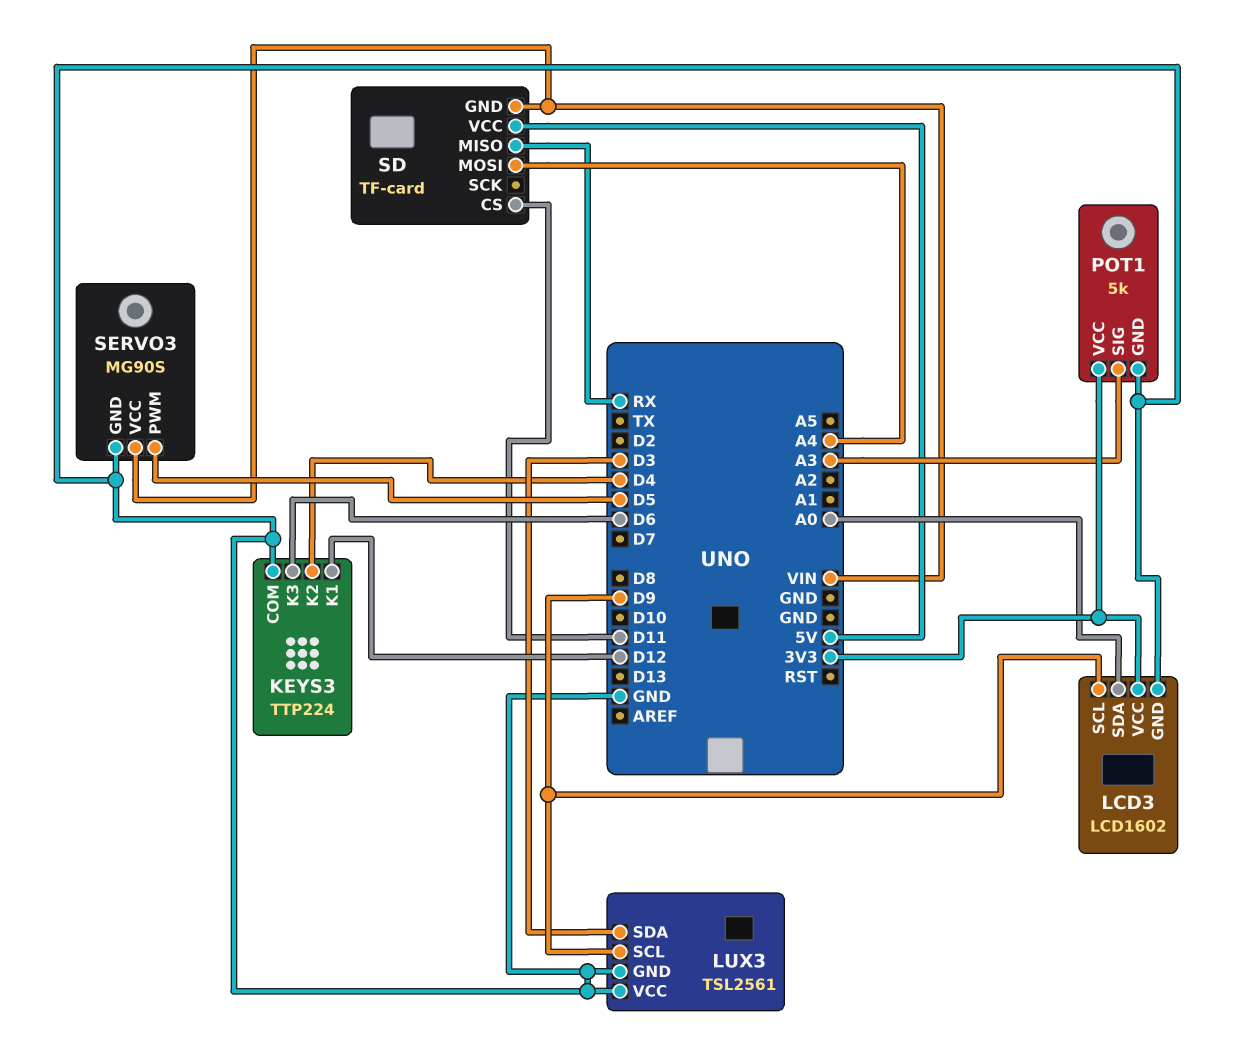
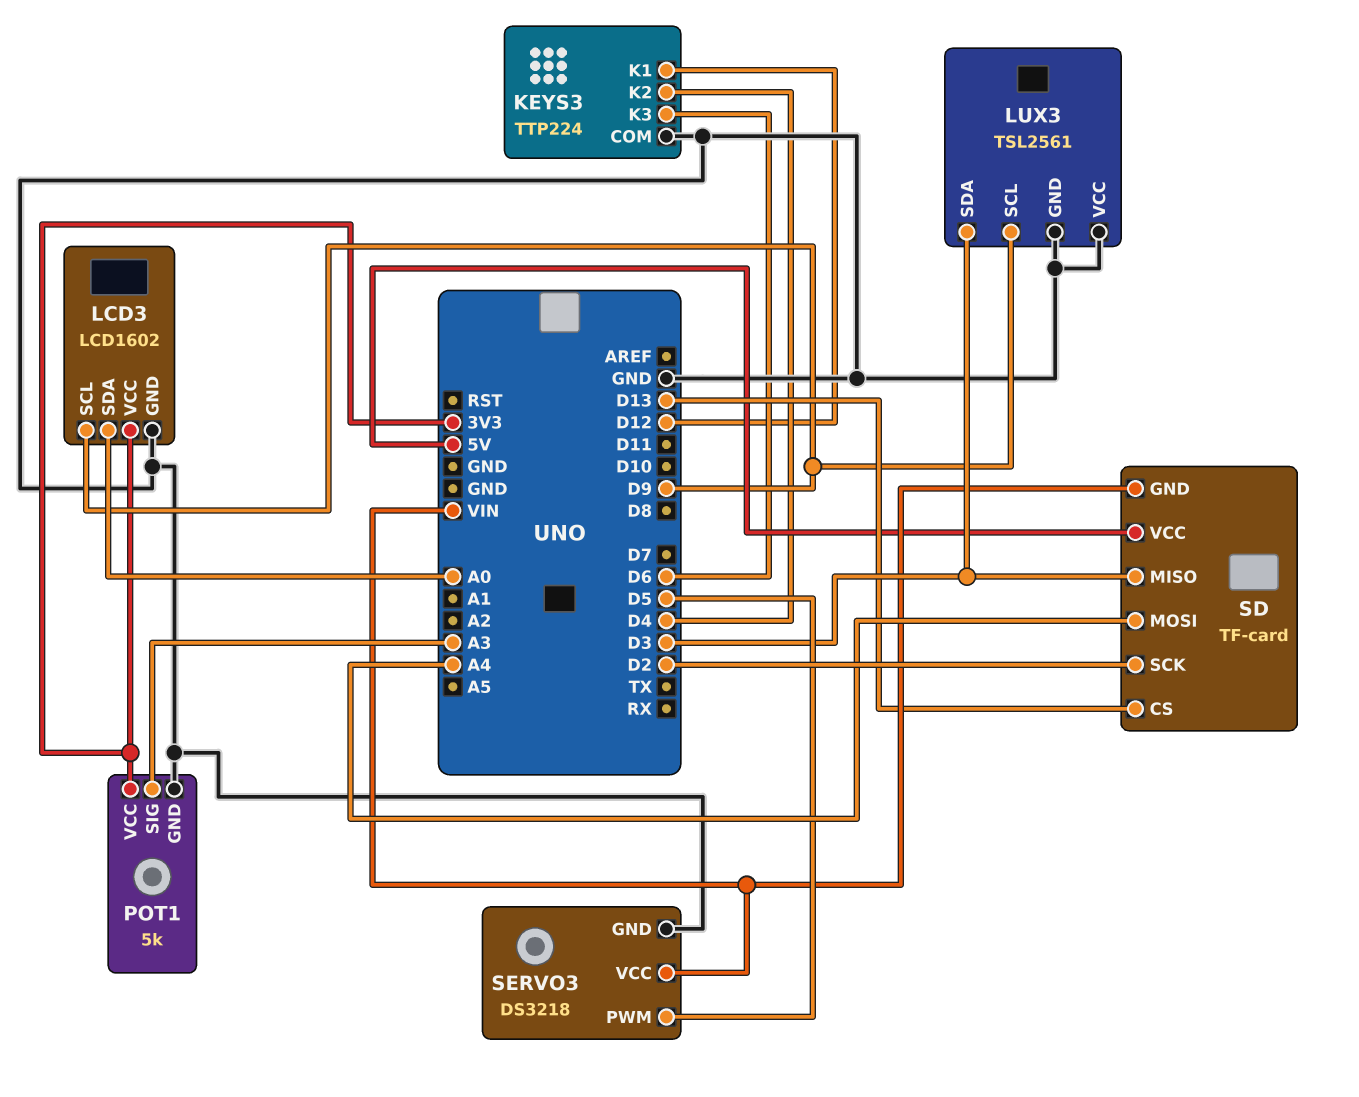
SD pin CS: D11 -> D13
SD pin MISO: RX -> D3
SD pin SCK: none -> D2
SERVO3: MG90S -> DS3218

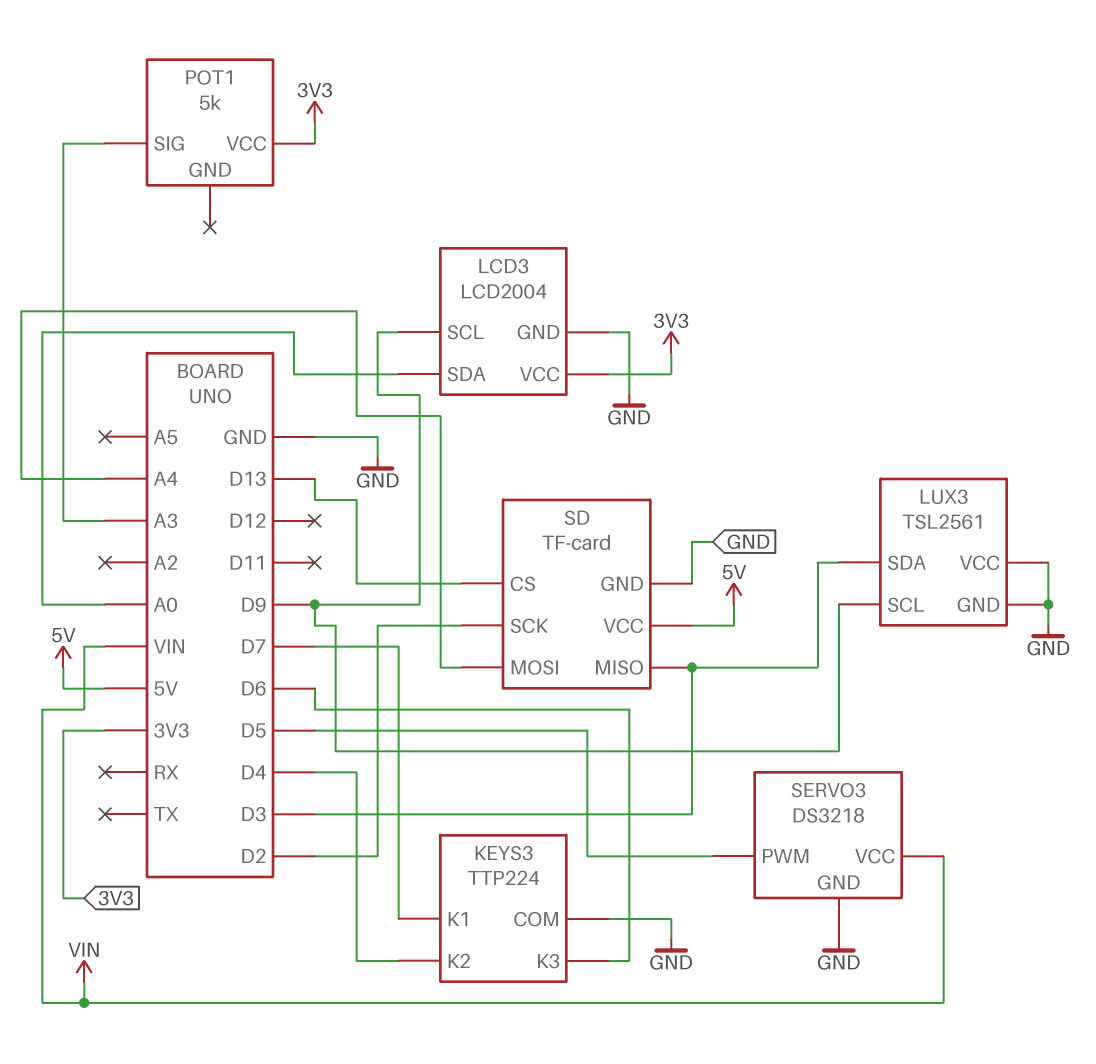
KEYS3 pin K1: D12 -> D7
LCD3: LCD1602 -> LCD2004
POT1 pin GND: GND -> none
SD pin GND: VIN -> GND

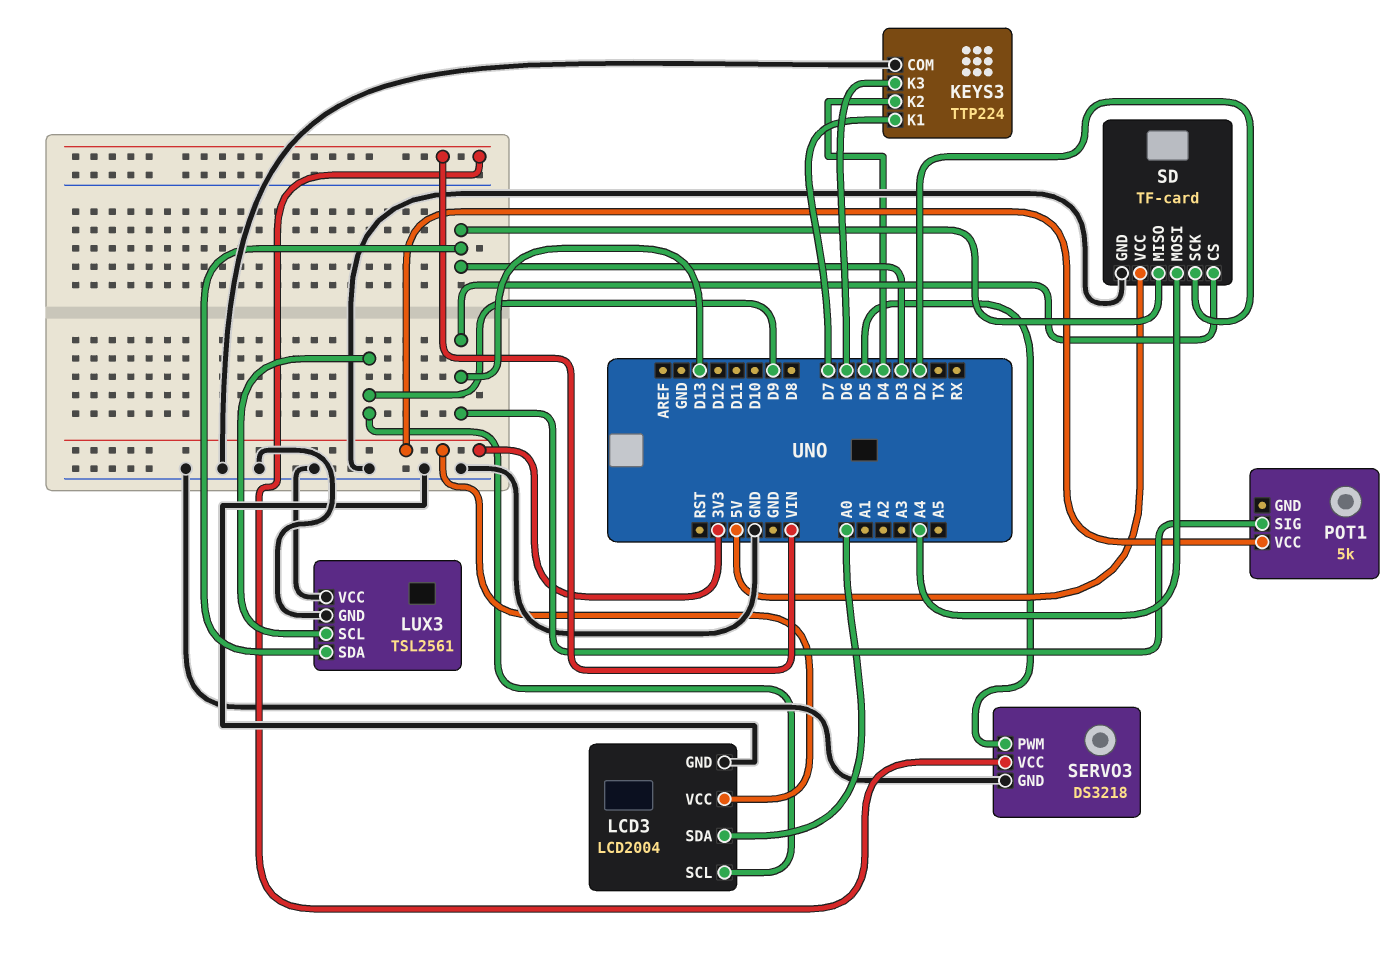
POT1 pin SIG: A3 -> D13

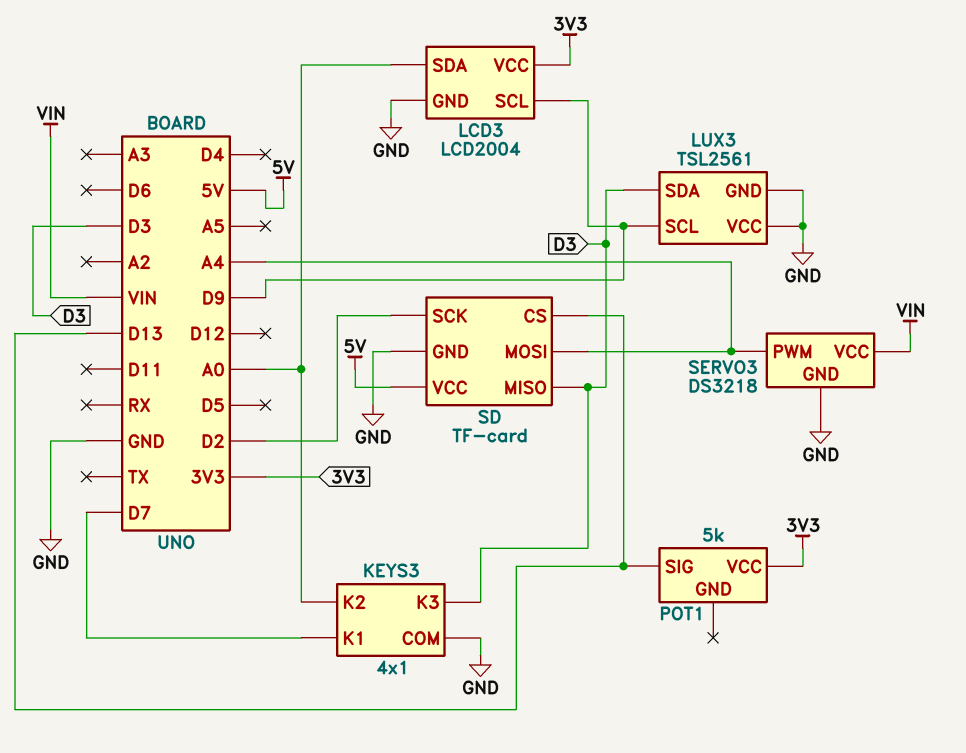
KEYS3: TTP224 -> 4x1
KEYS3 pin K2: D4 -> A0
KEYS3 pin K3: D6 -> D3
SERVO3 pin PWM: D5 -> A4

